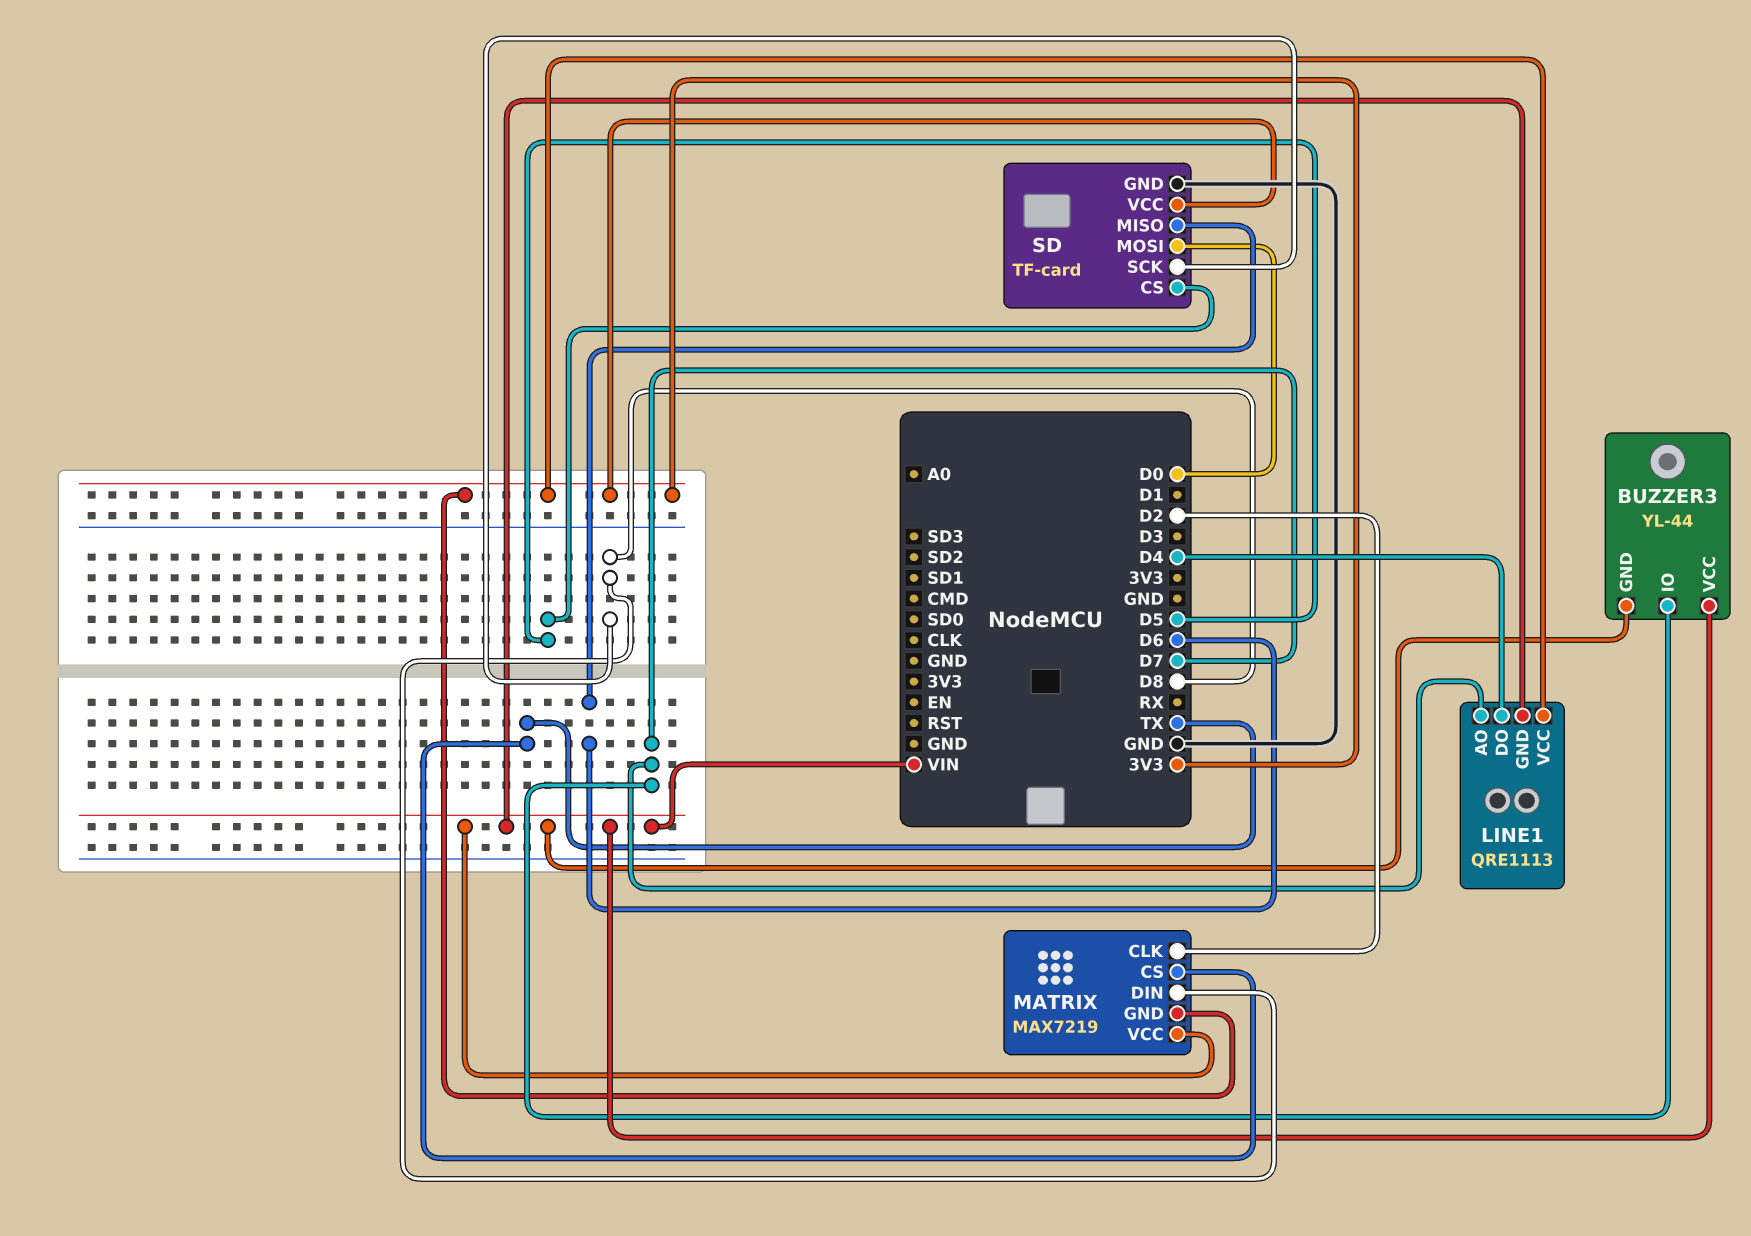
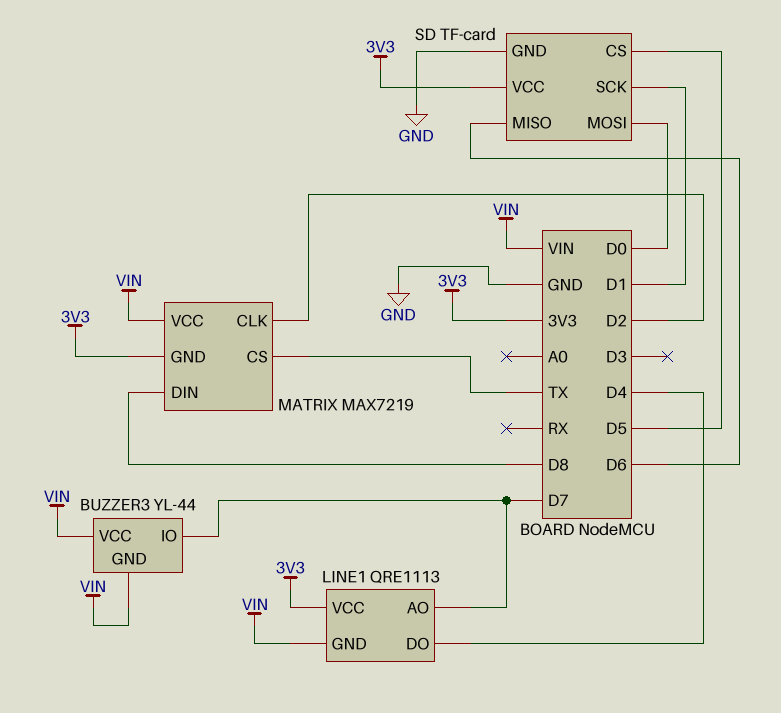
SD pin SCK: D8 -> D1

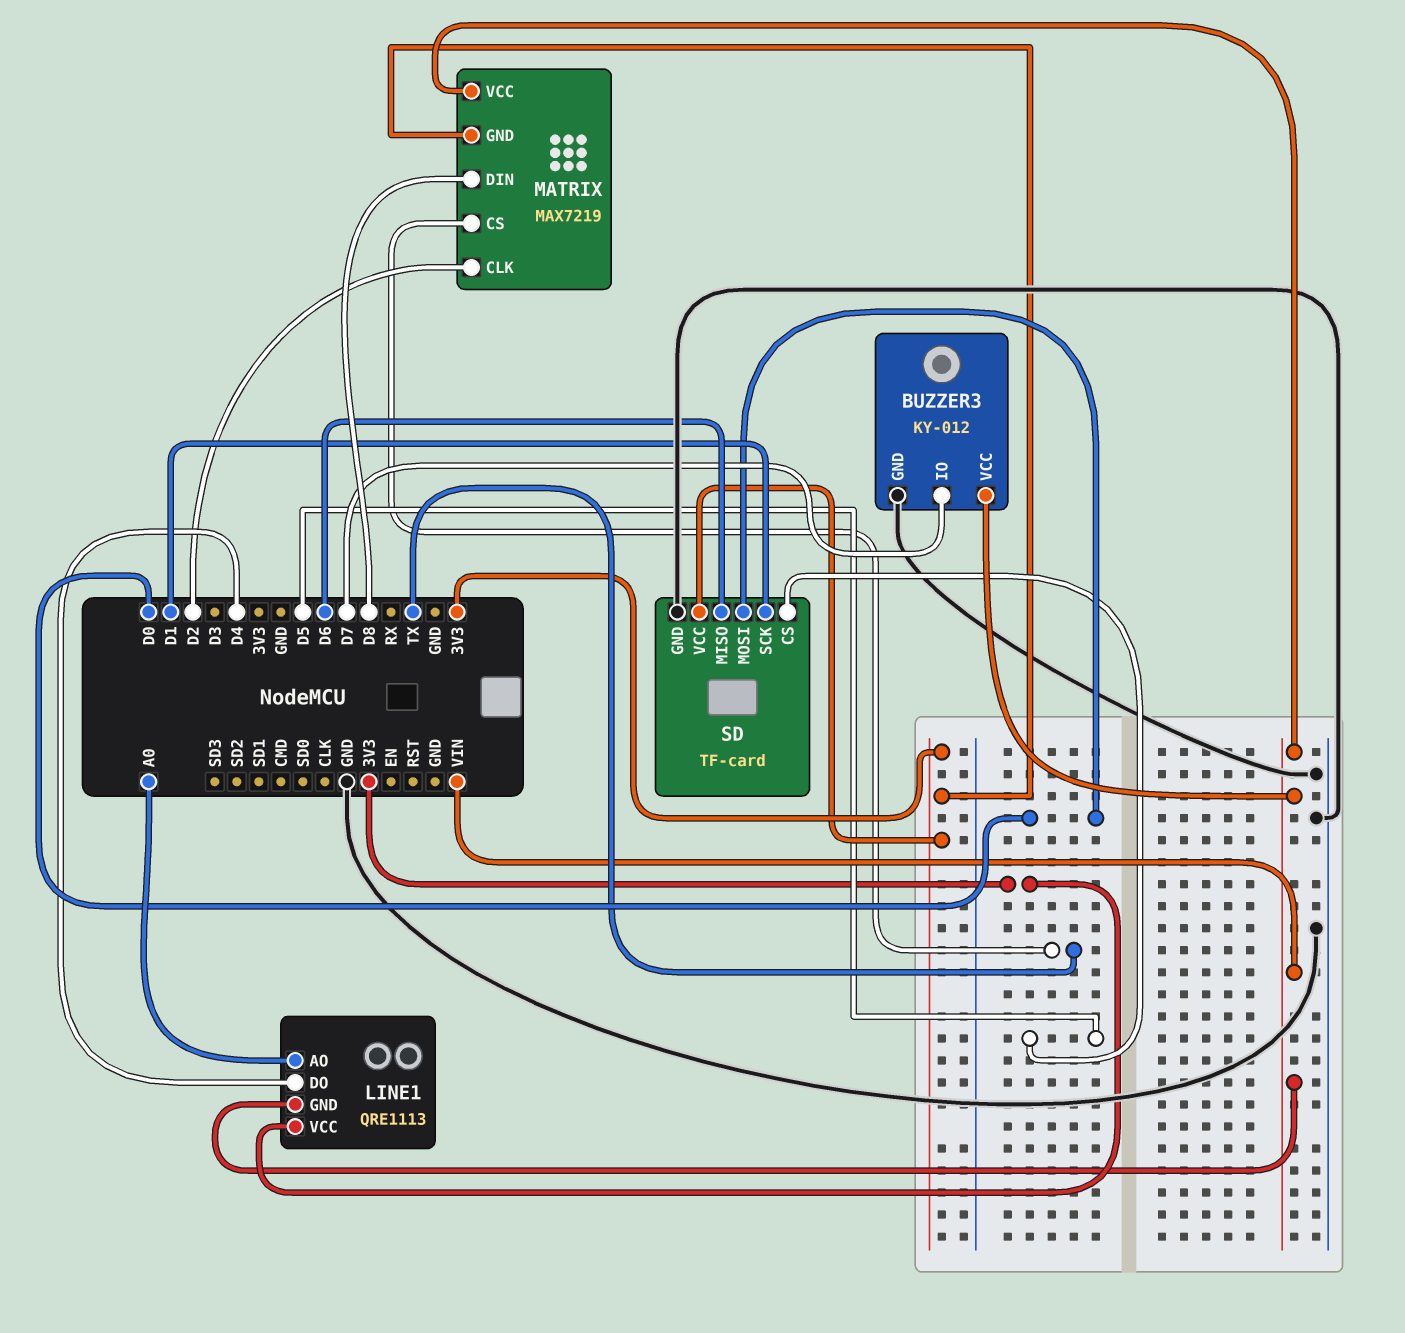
BUZZER3: YL-44 -> KY-012
BUZZER3 pin GND: VIN -> GND
LINE1 pin AO: D7 -> A0

